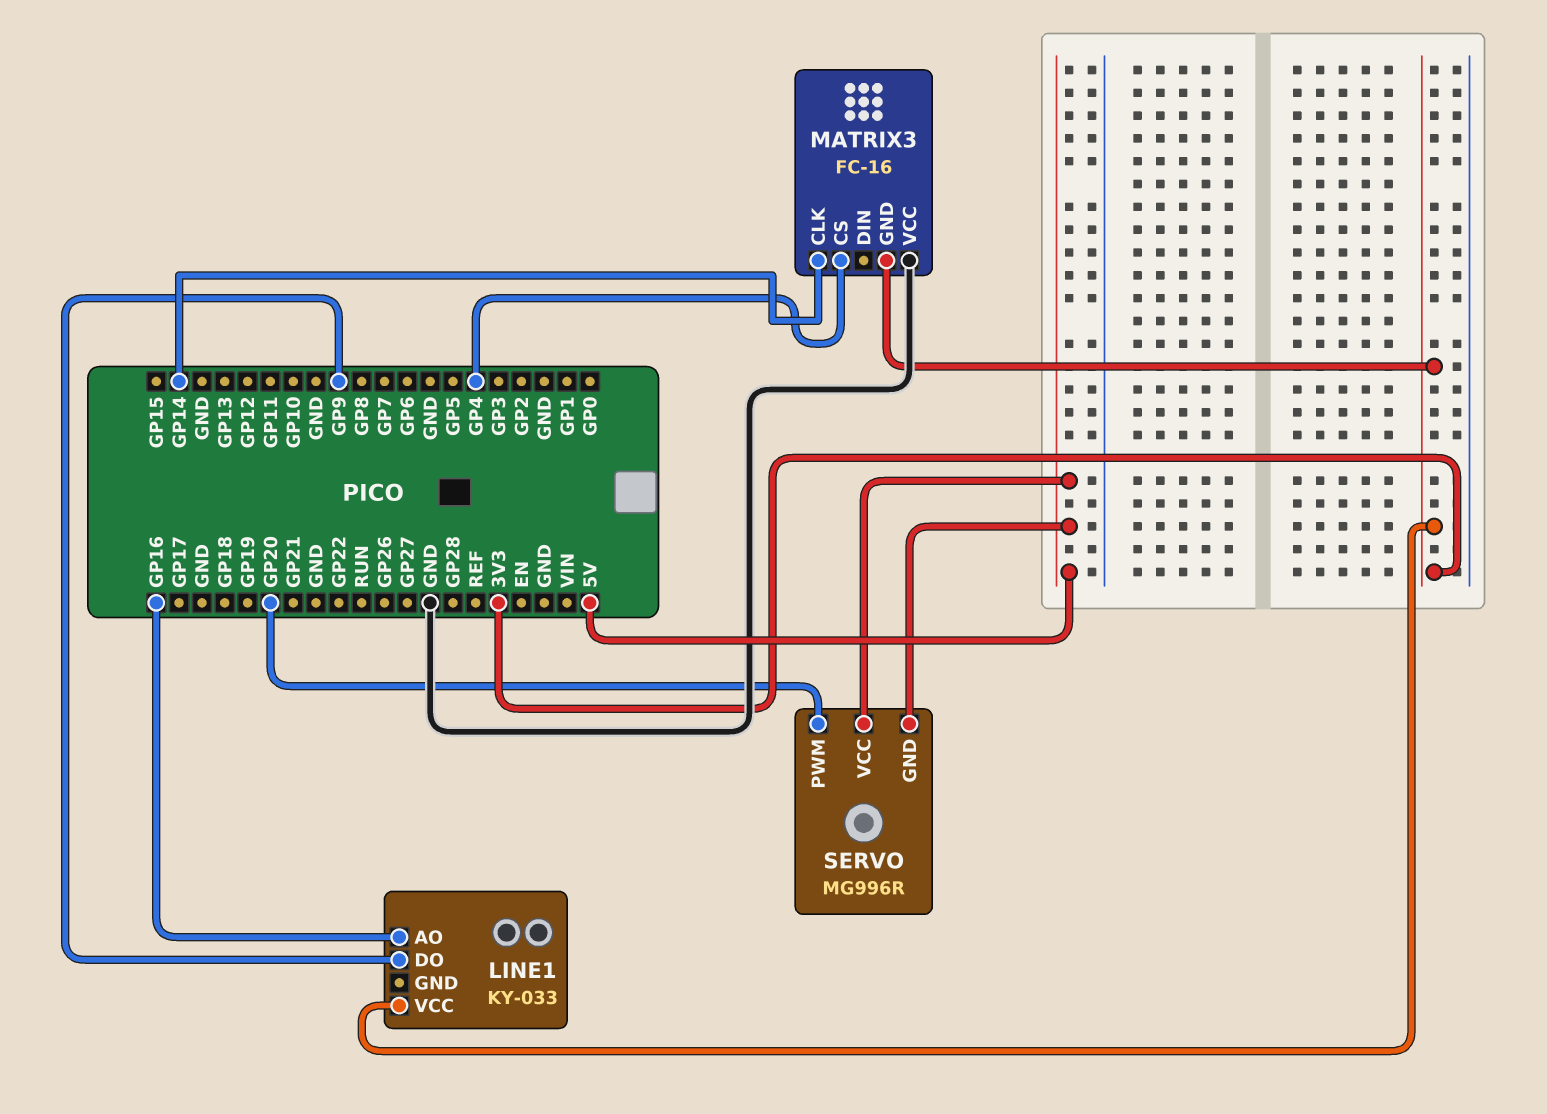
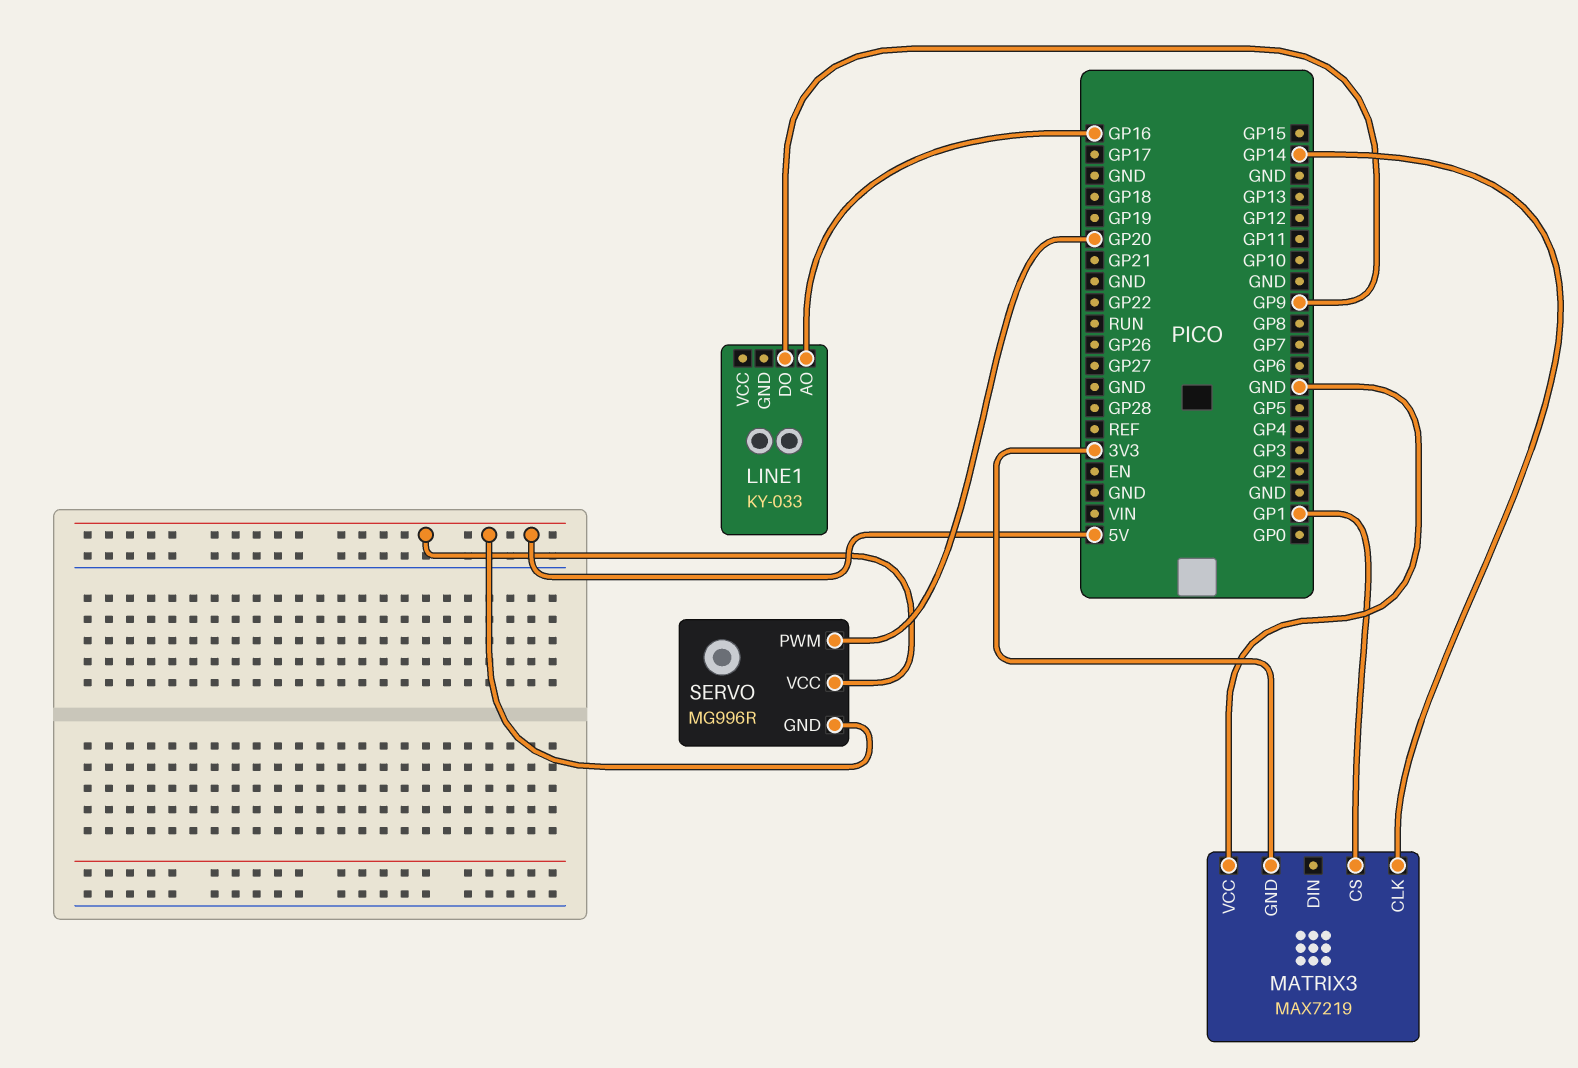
LINE1 pin VCC: 3V3 -> none
MATRIX3: FC-16 -> MAX7219
MATRIX3 pin CS: GP4 -> GP1

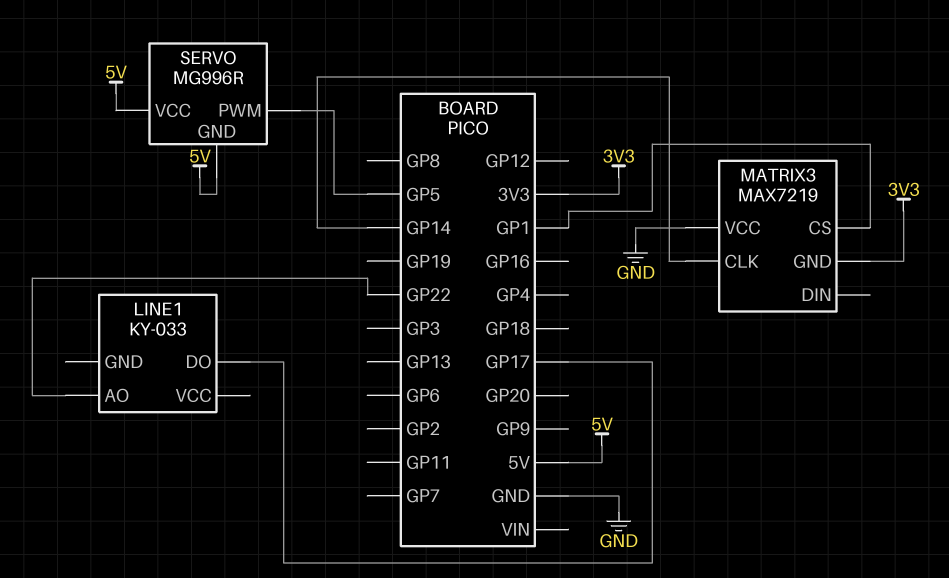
LINE1 pin AO: GP16 -> GP22
LINE1 pin DO: GP9 -> GP17
SERVO pin PWM: GP20 -> GP5

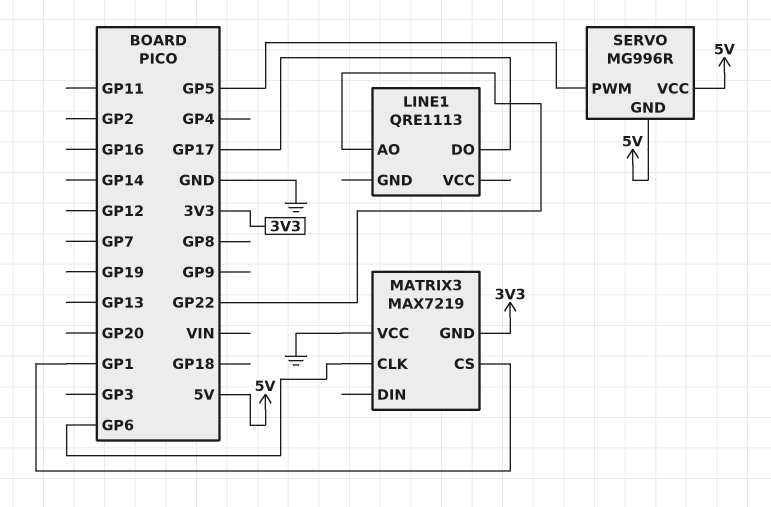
LINE1: KY-033 -> QRE1113
MATRIX3 pin CLK: GP14 -> GP6

